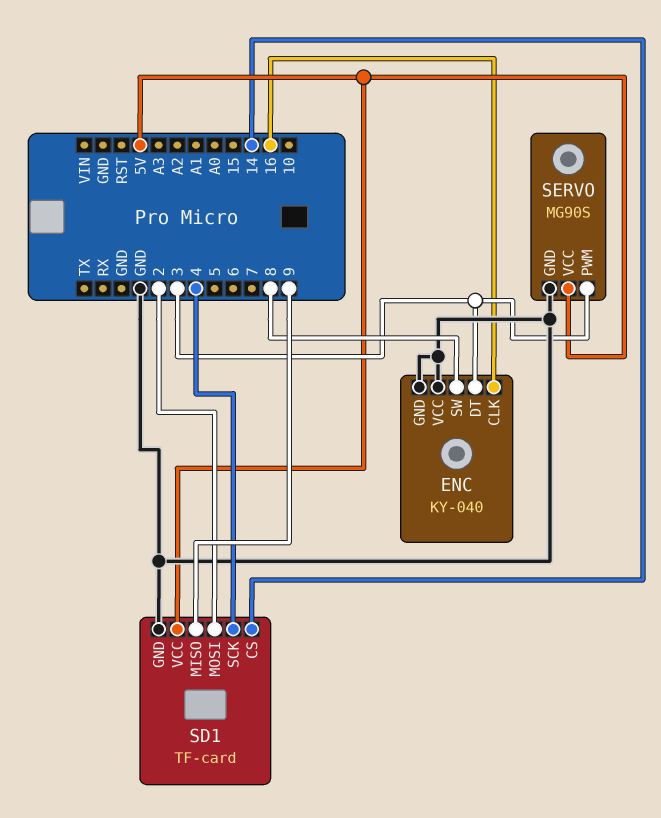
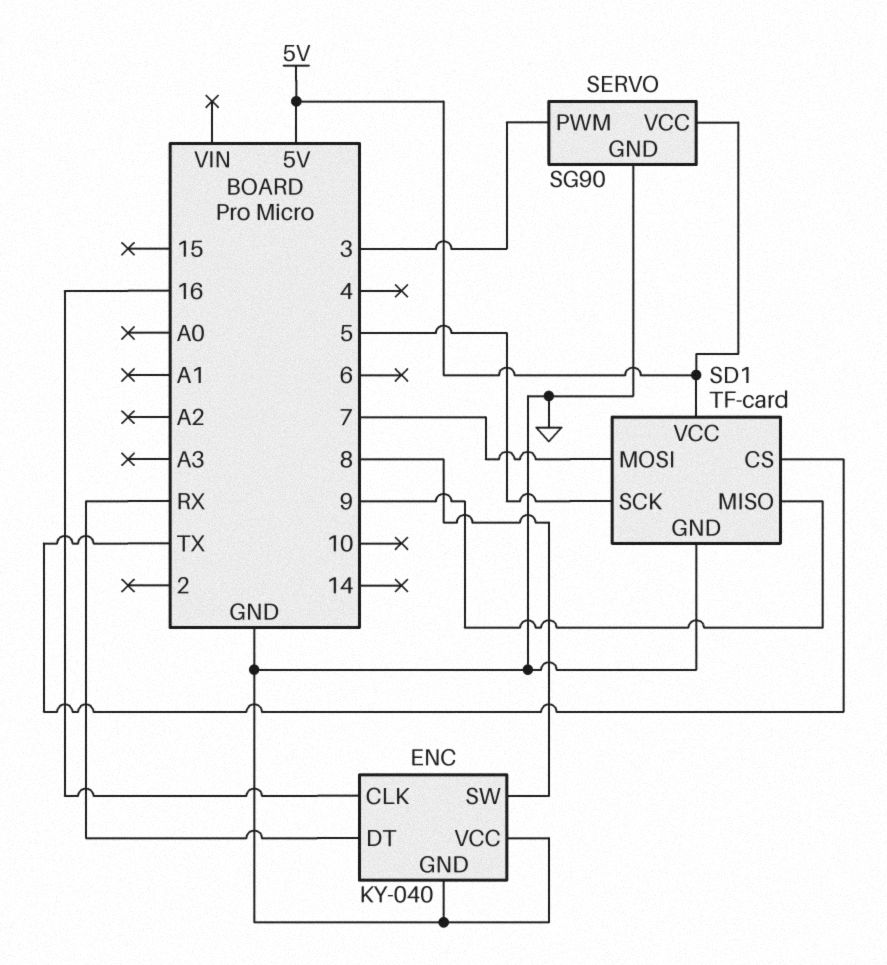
ENC pin DT: 3 -> RX
SD1 pin CS: 14 -> TX
SD1 pin MOSI: 2 -> 7
SD1 pin SCK: 4 -> 5
SERVO: MG90S -> SG90

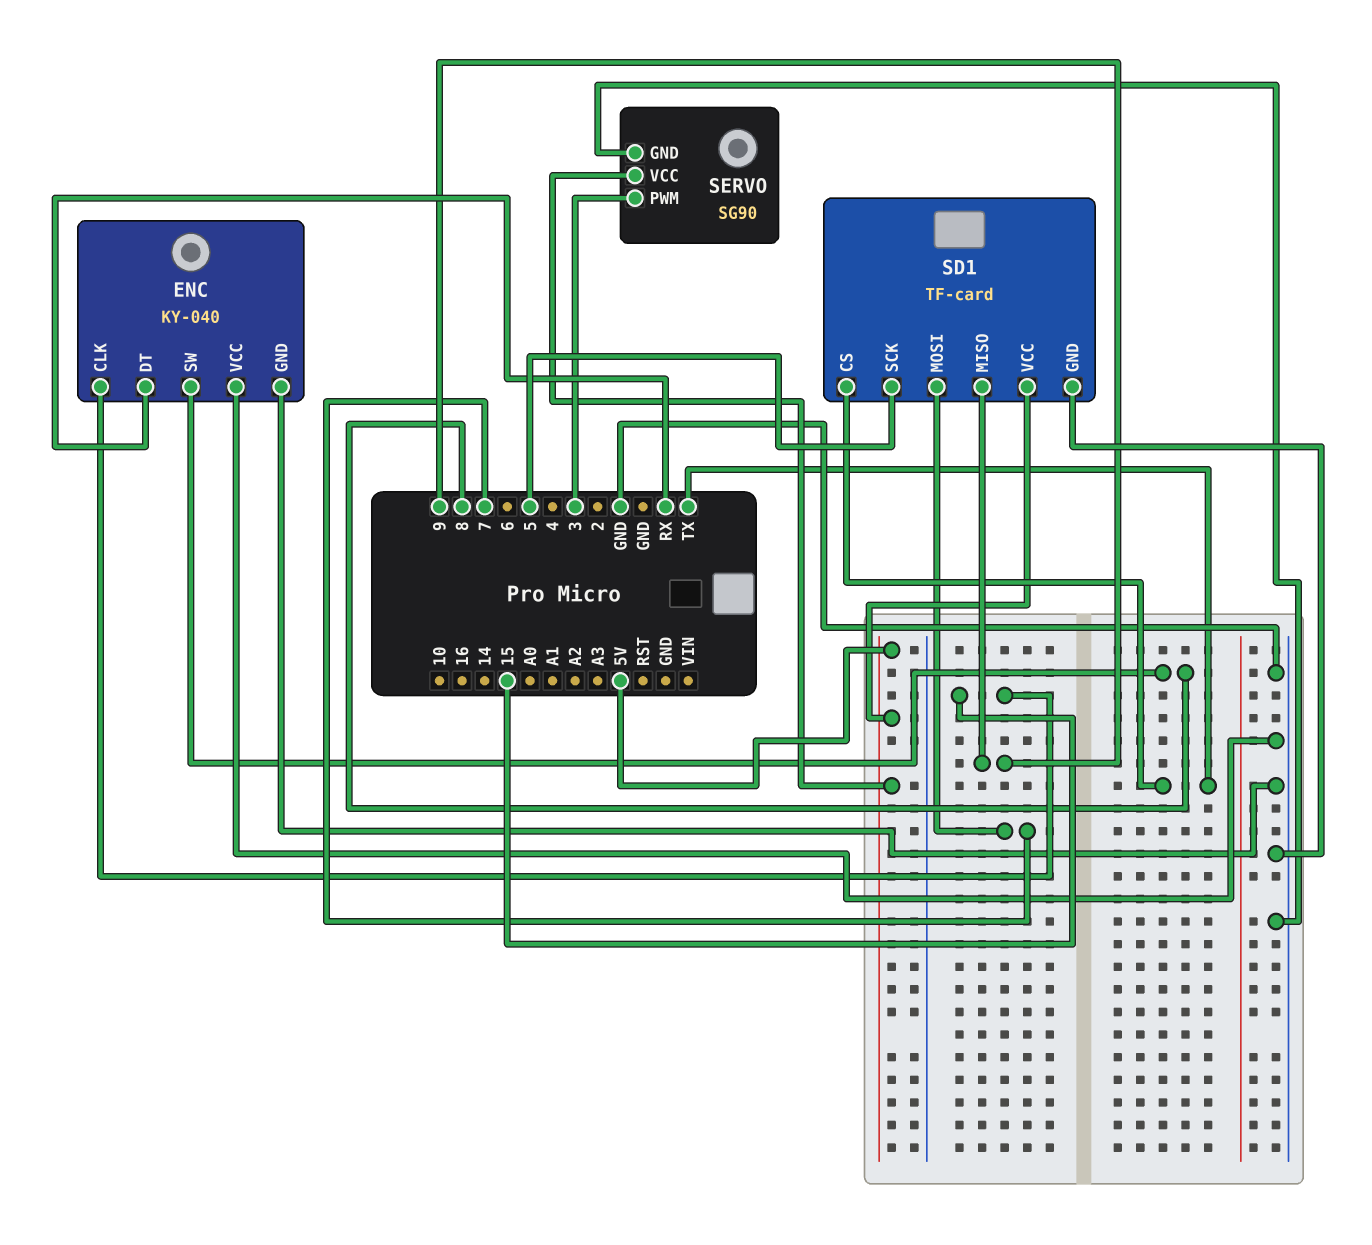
ENC pin CLK: 16 -> 15

